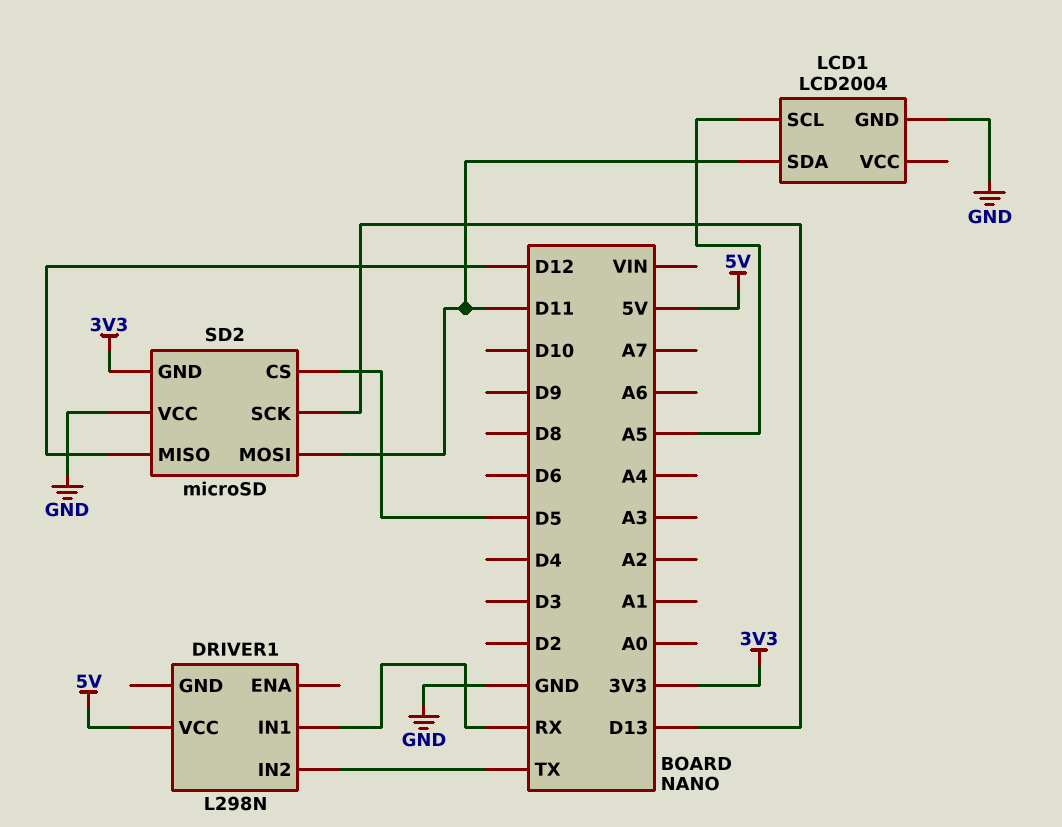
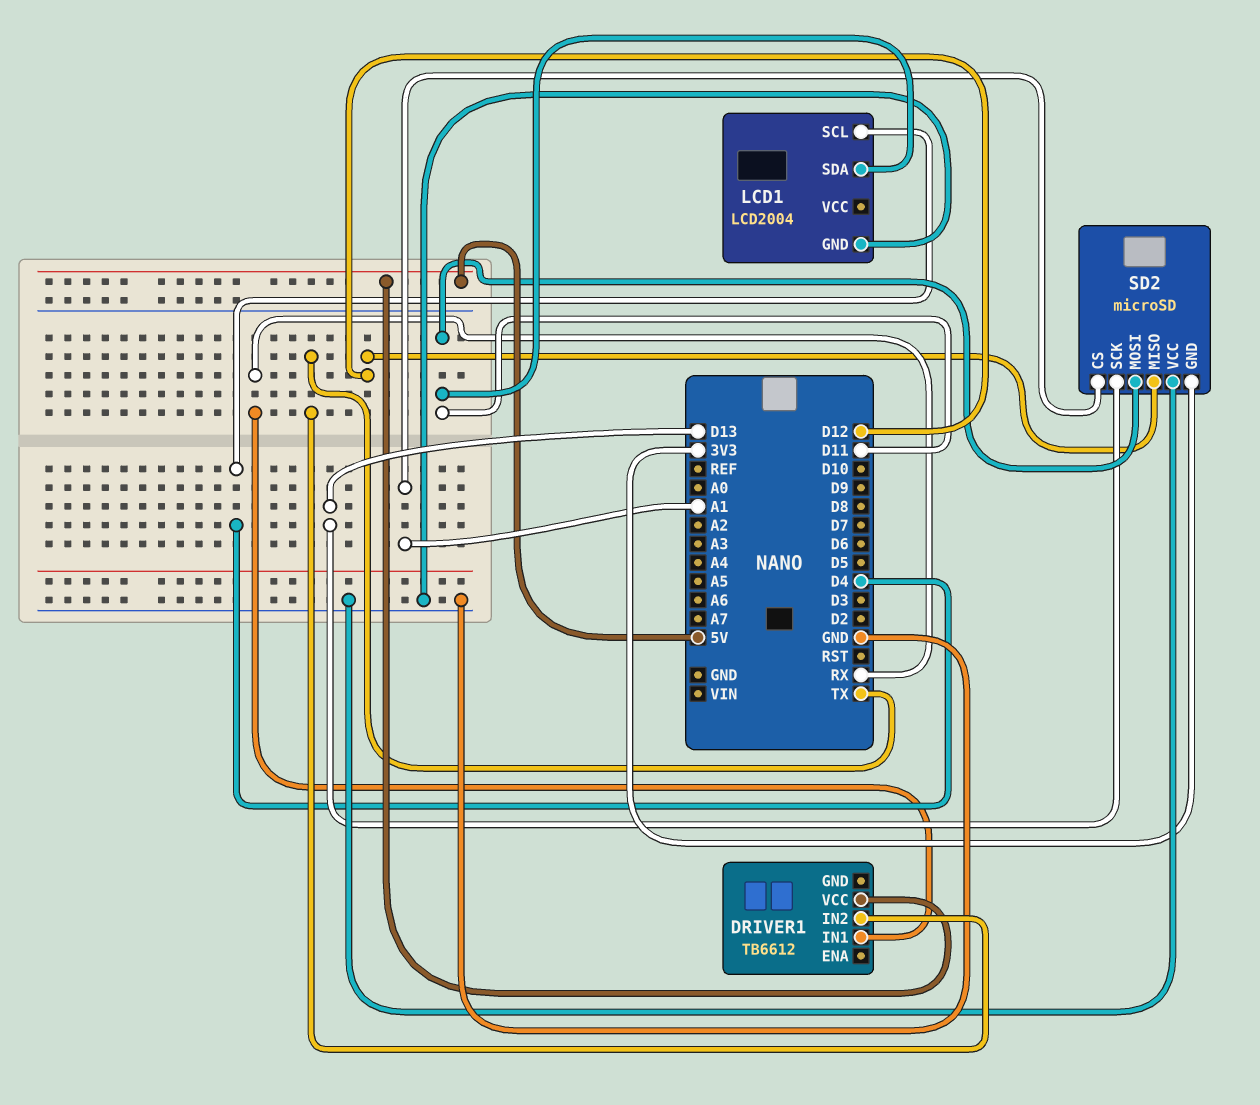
DRIVER1: L298N -> TB6612
LCD1 pin SCL: A5 -> D4
SD2 pin CS: D5 -> A1

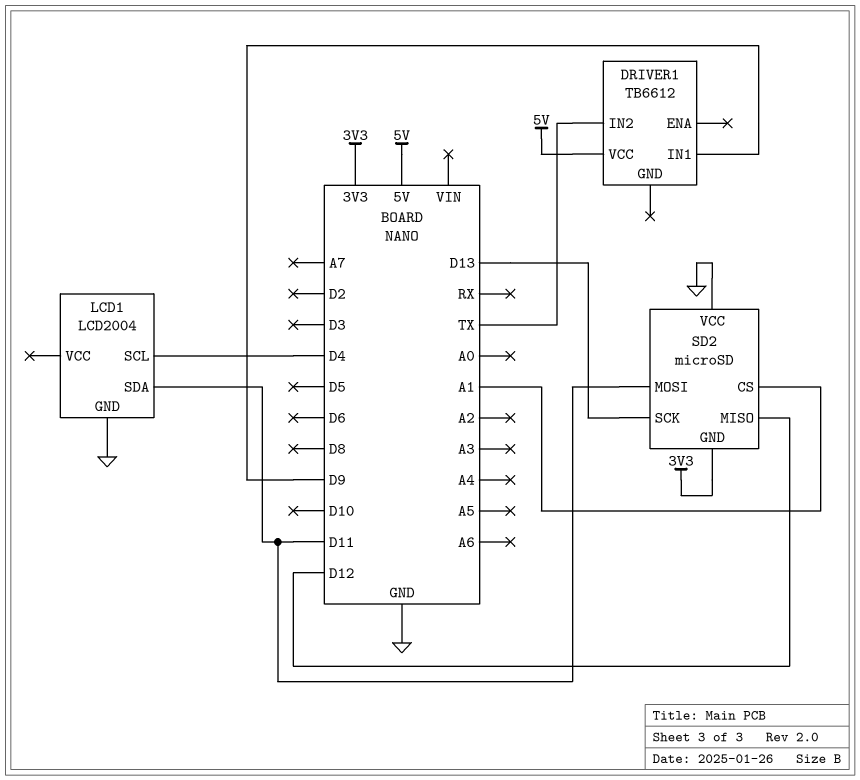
DRIVER1 pin IN1: RX -> D9

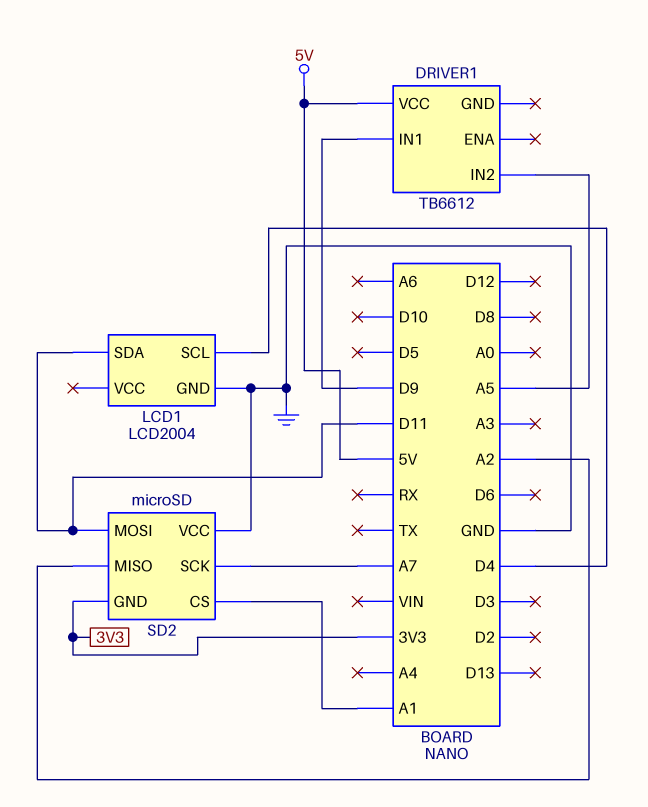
DRIVER1 pin IN2: TX -> A5
SD2 pin MISO: D12 -> A2
SD2 pin SCK: D13 -> A7

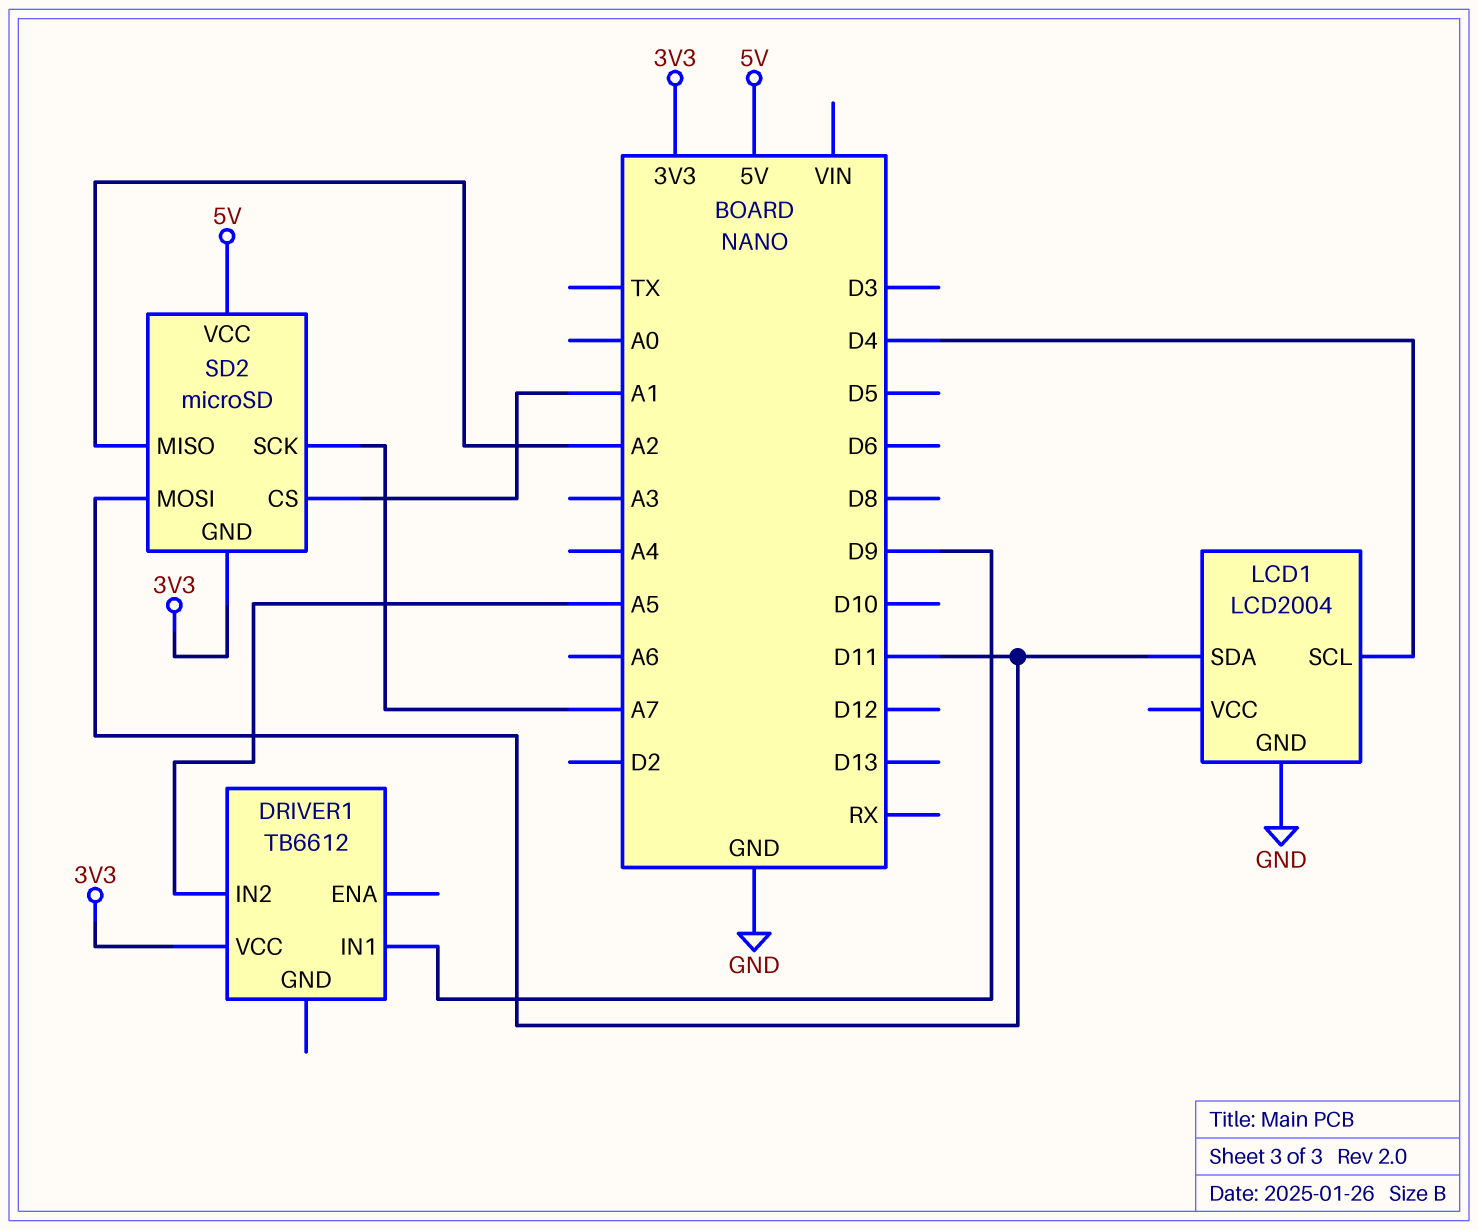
DRIVER1 pin VCC: 5V -> 3V3
SD2 pin VCC: GND -> 5V

